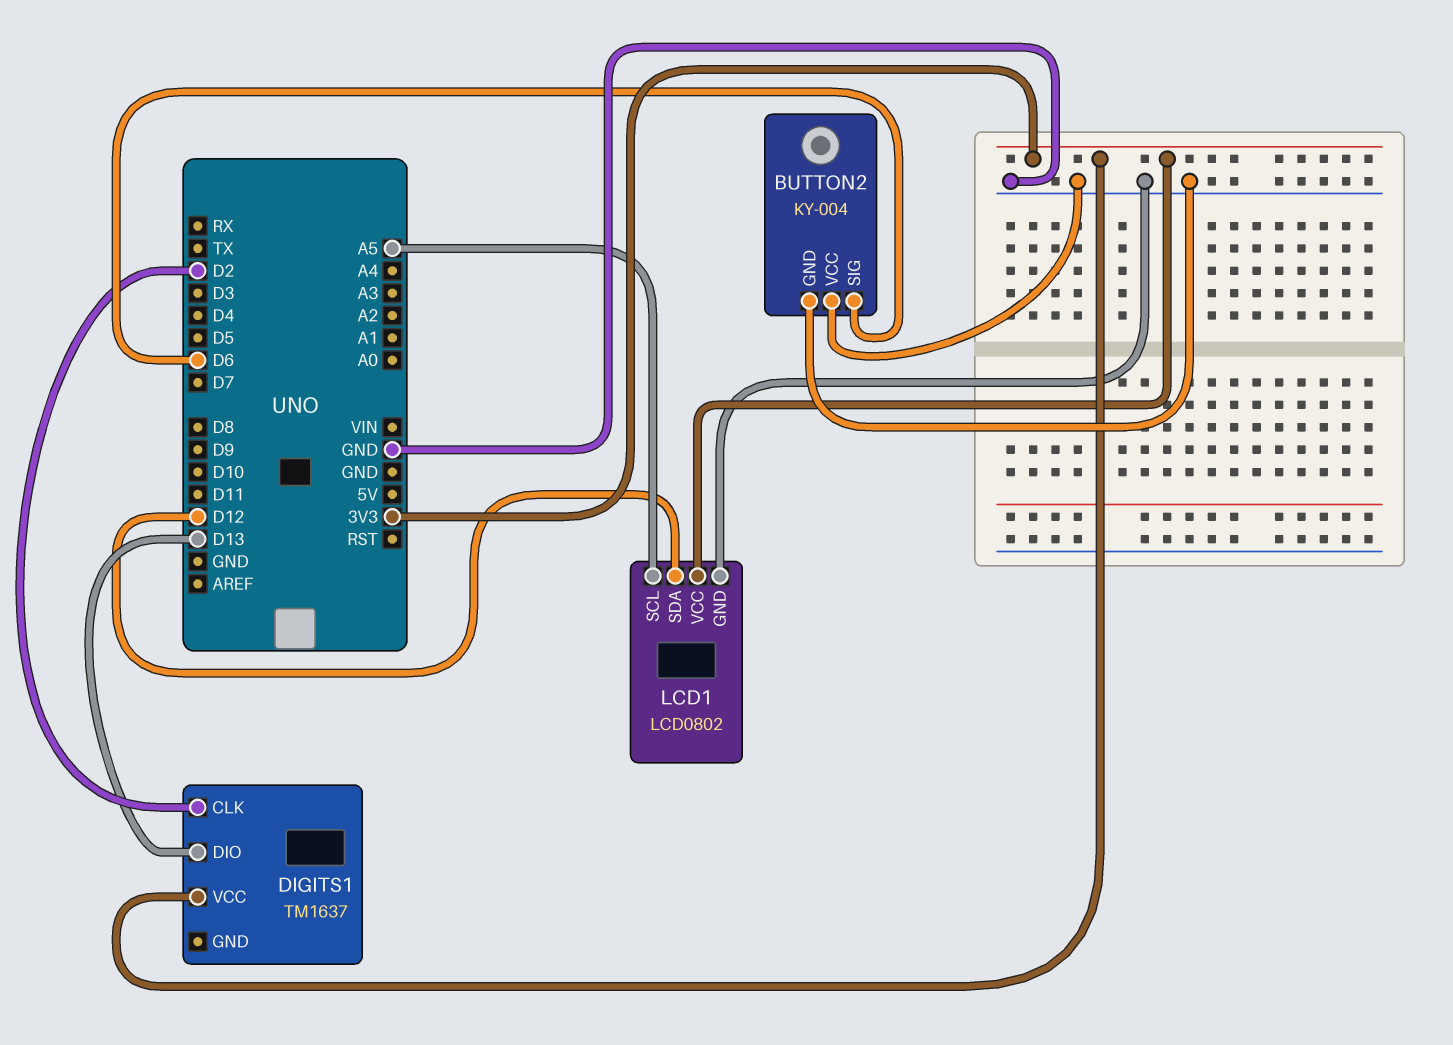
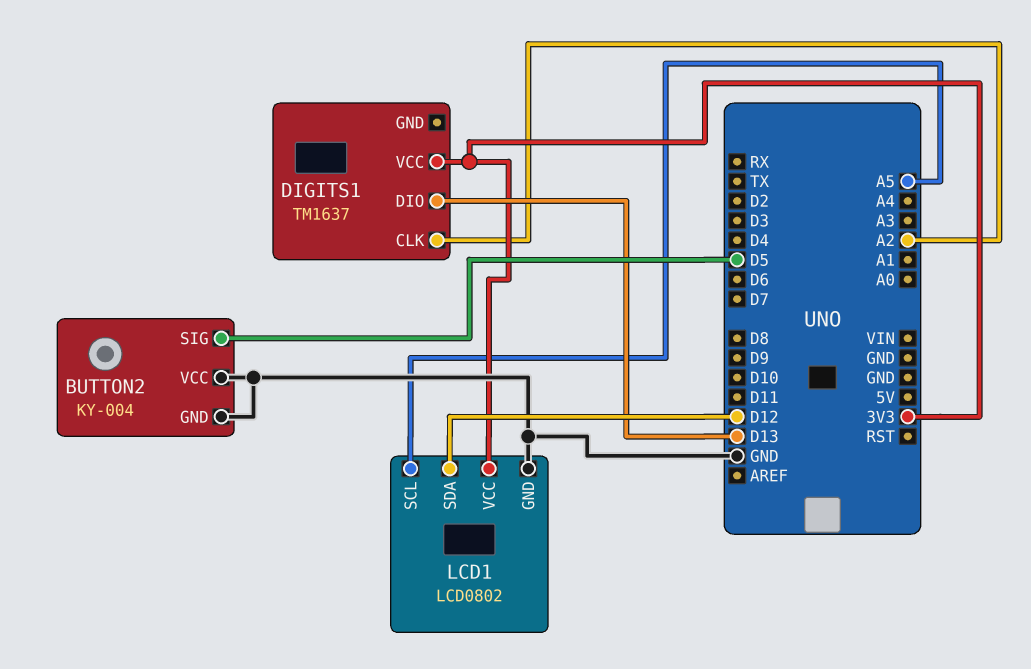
BUTTON2 pin SIG: D6 -> D5
DIGITS1 pin CLK: D2 -> A2

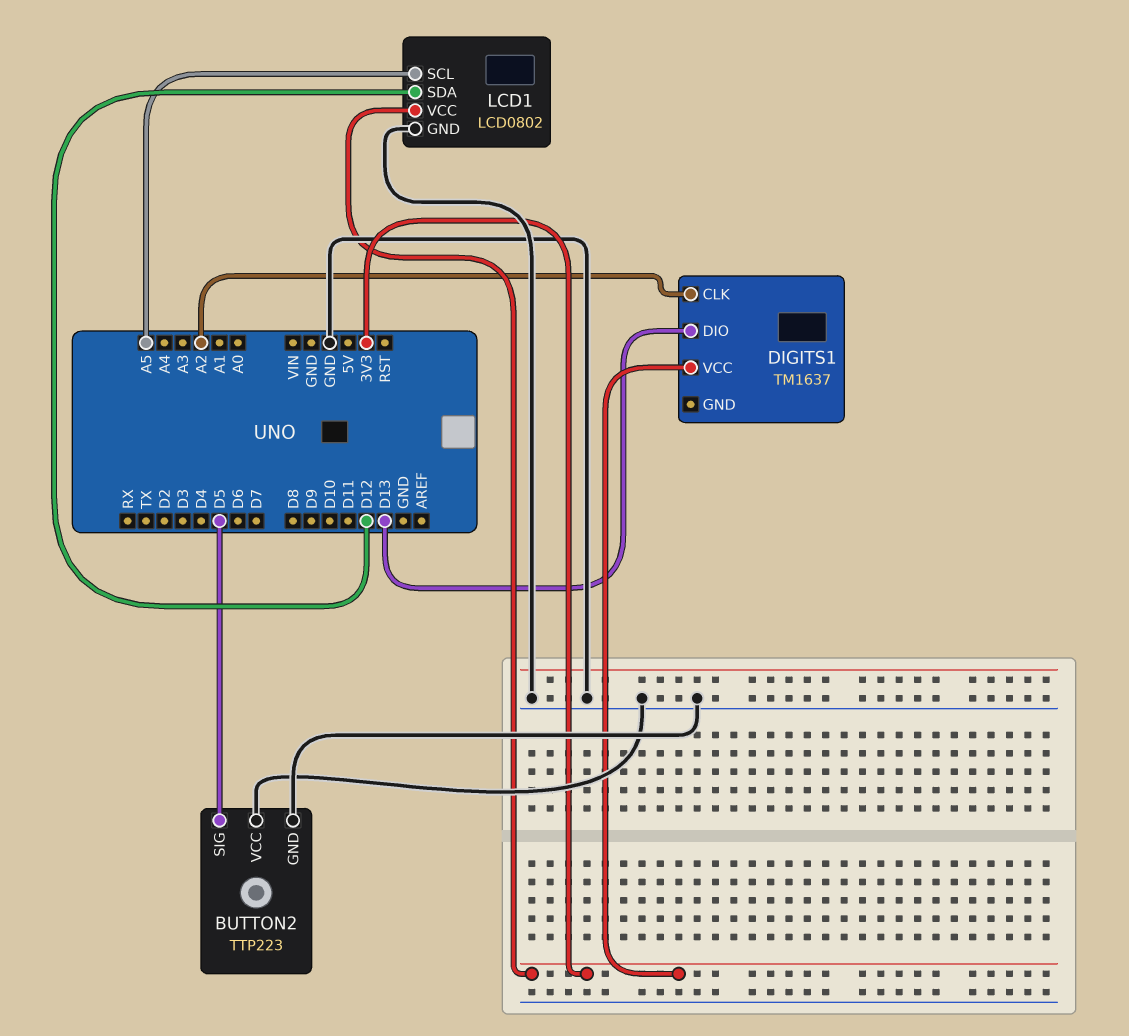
BUTTON2: KY-004 -> TTP223

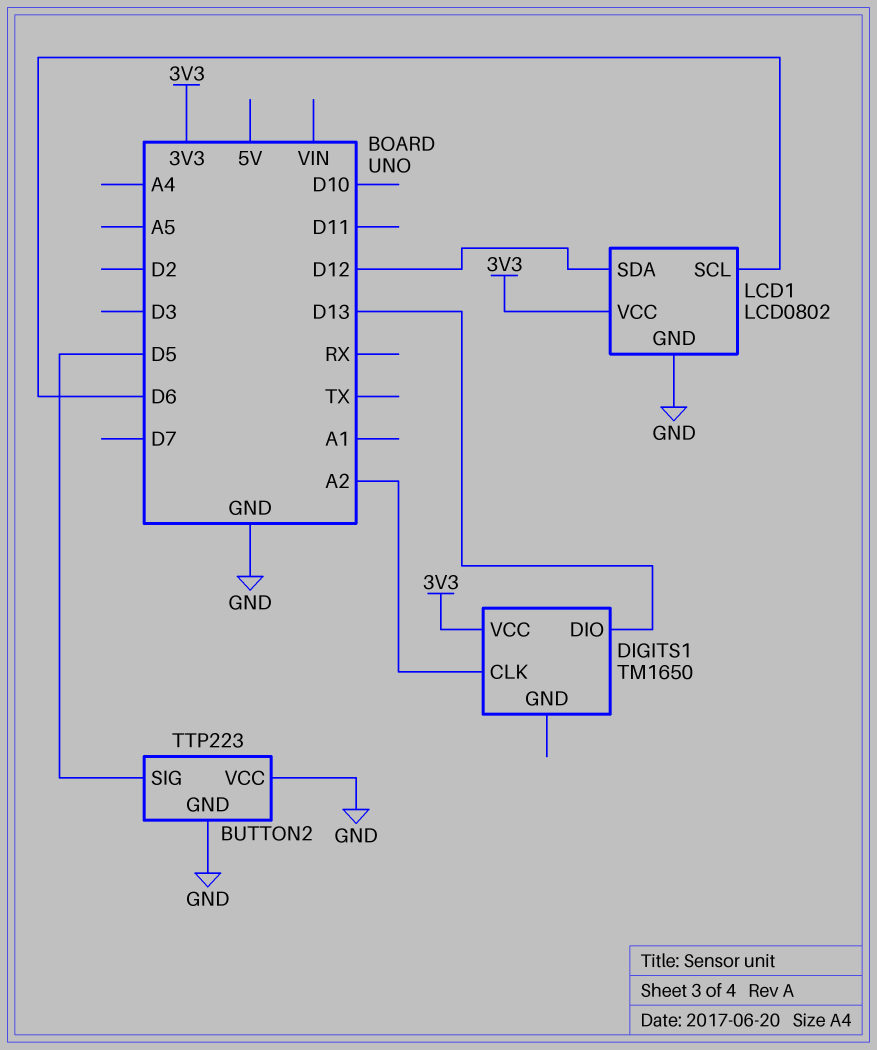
DIGITS1: TM1637 -> TM1650
LCD1 pin SCL: A5 -> D6

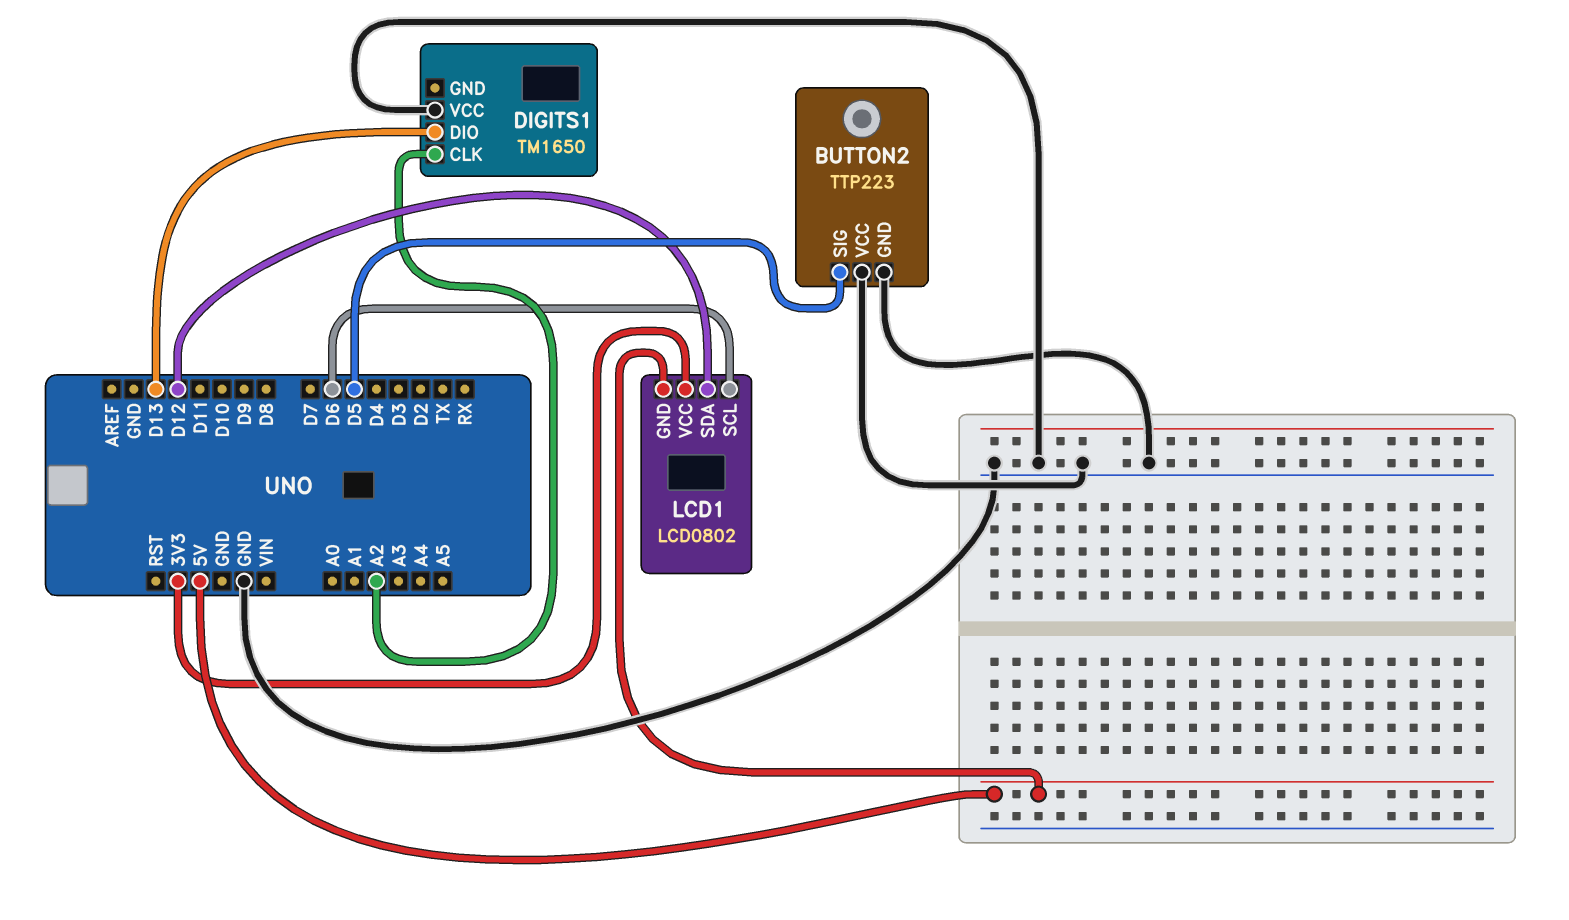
DIGITS1 pin VCC: 3V3 -> GND
LCD1 pin GND: GND -> 5V

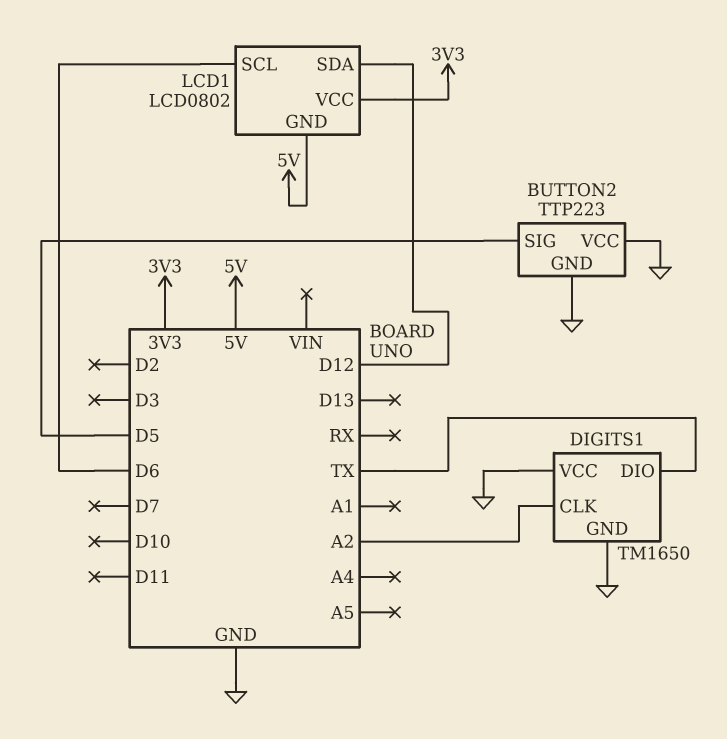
DIGITS1 pin DIO: D13 -> TX
DIGITS1 pin GND: none -> GND

